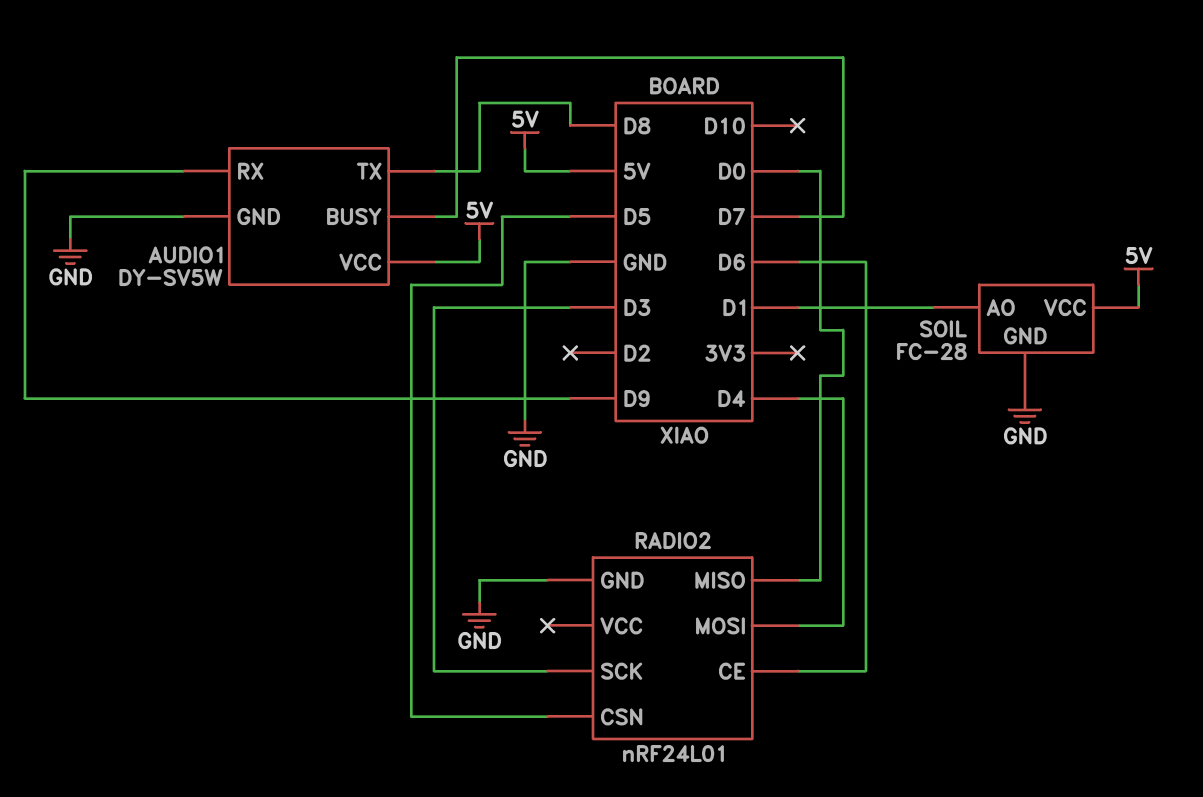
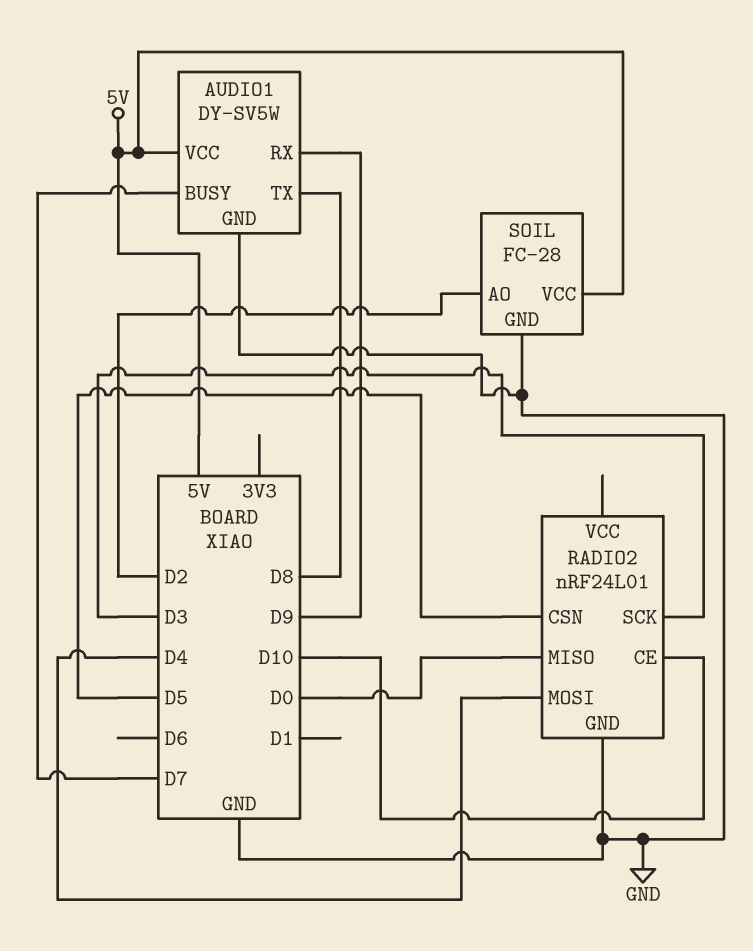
RADIO2 pin CE: D6 -> D10
SOIL pin AO: D1 -> D2

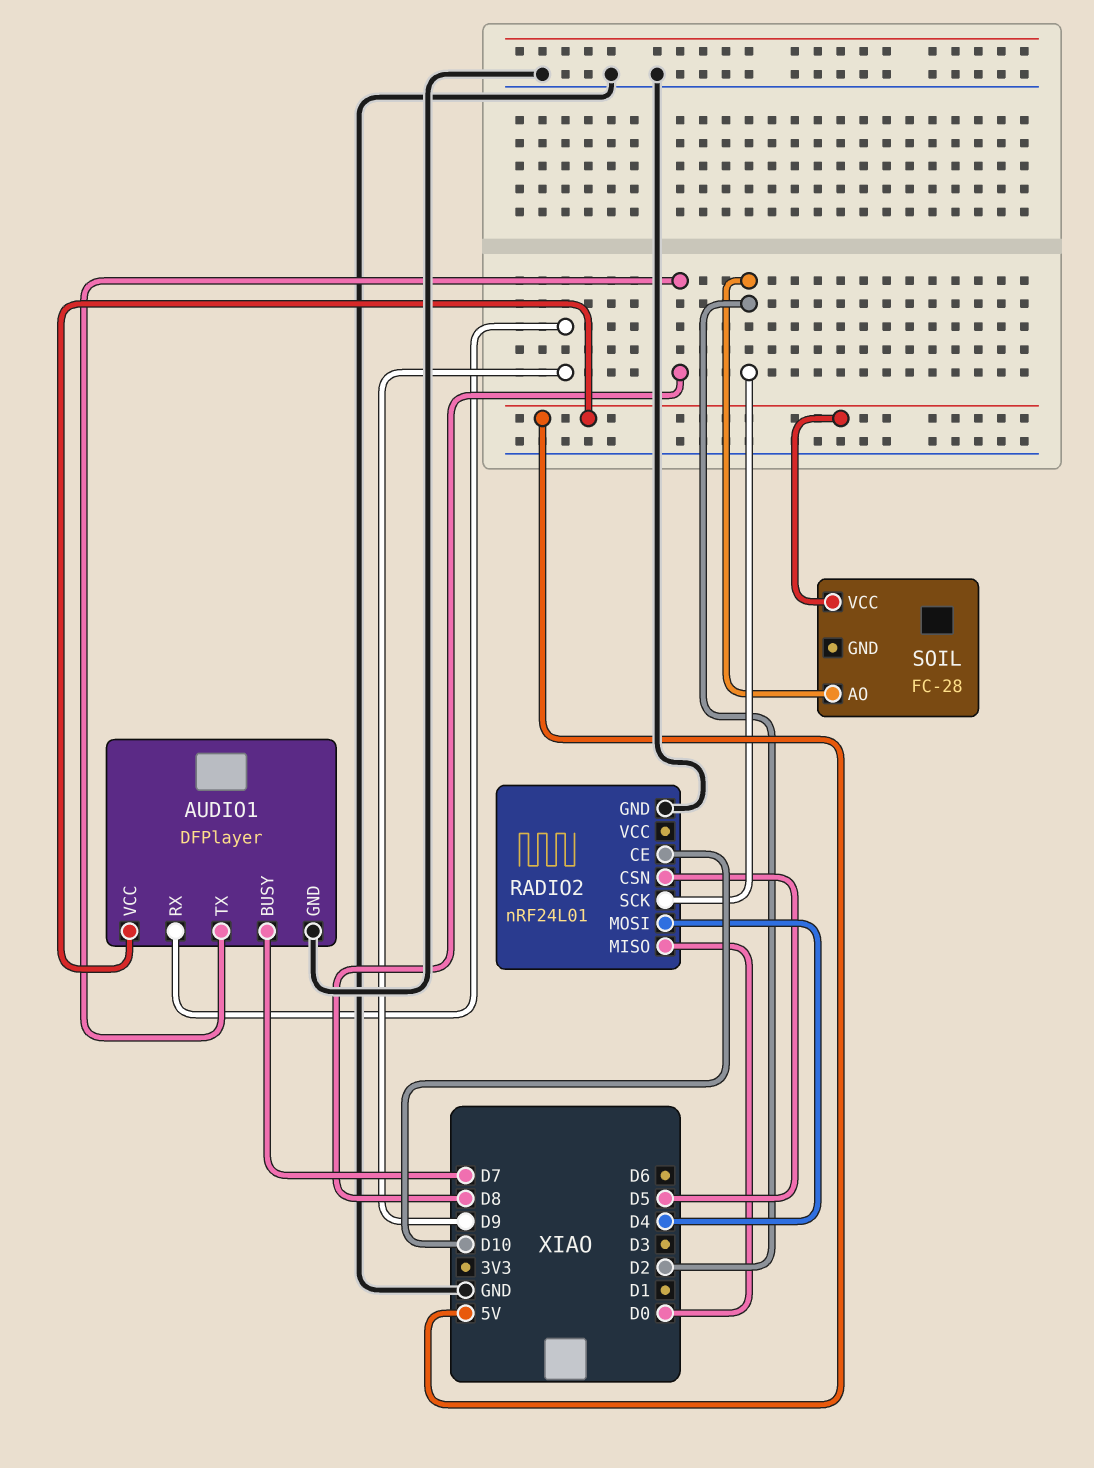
AUDIO1: DY-SV5W -> DFPlayer
RADIO2 pin SCK: D3 -> D2
SOIL pin GND: GND -> none

